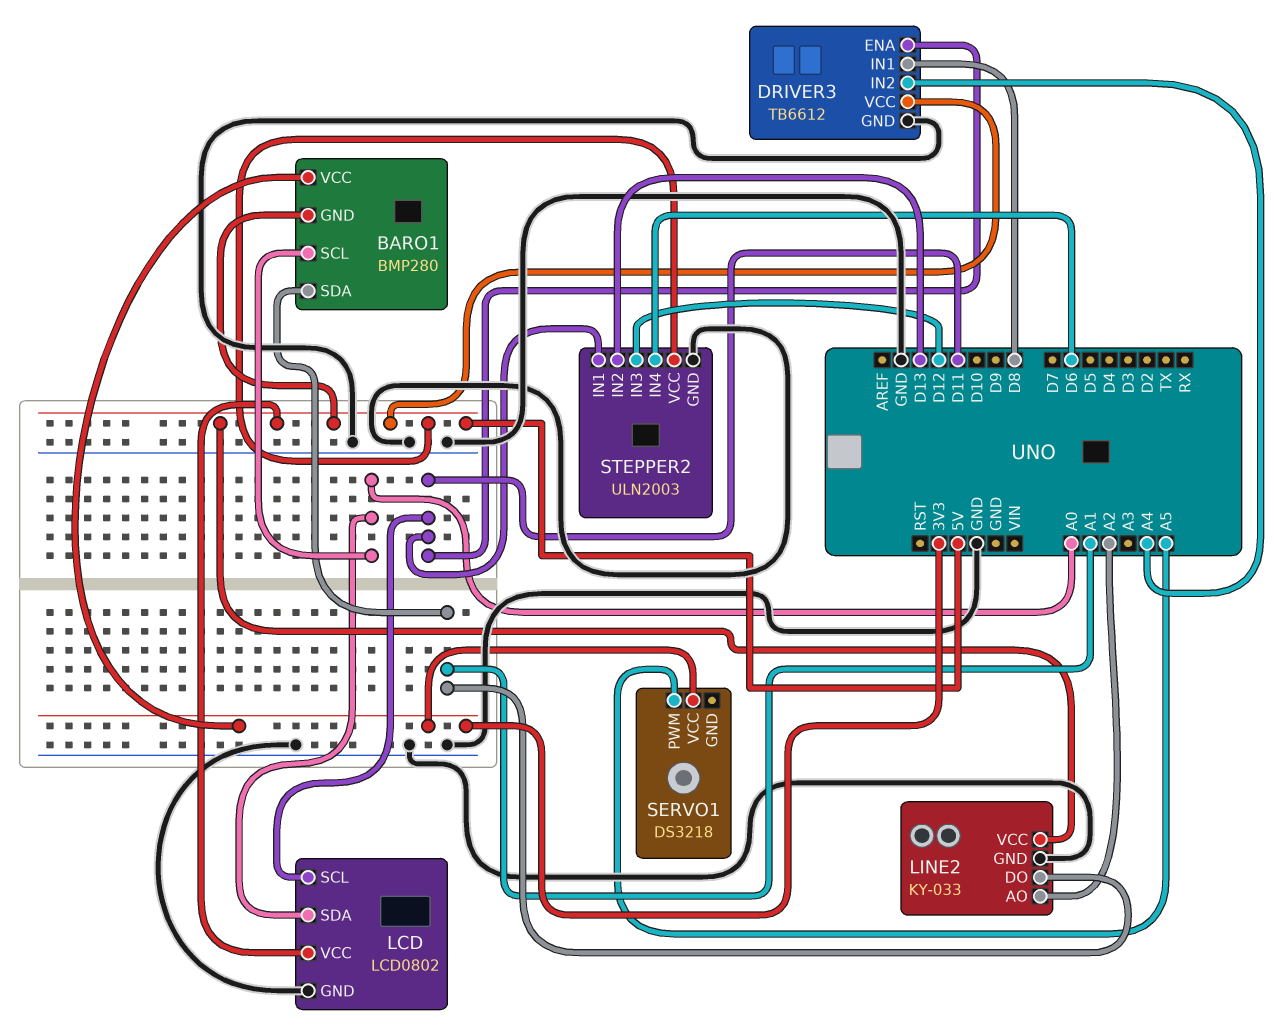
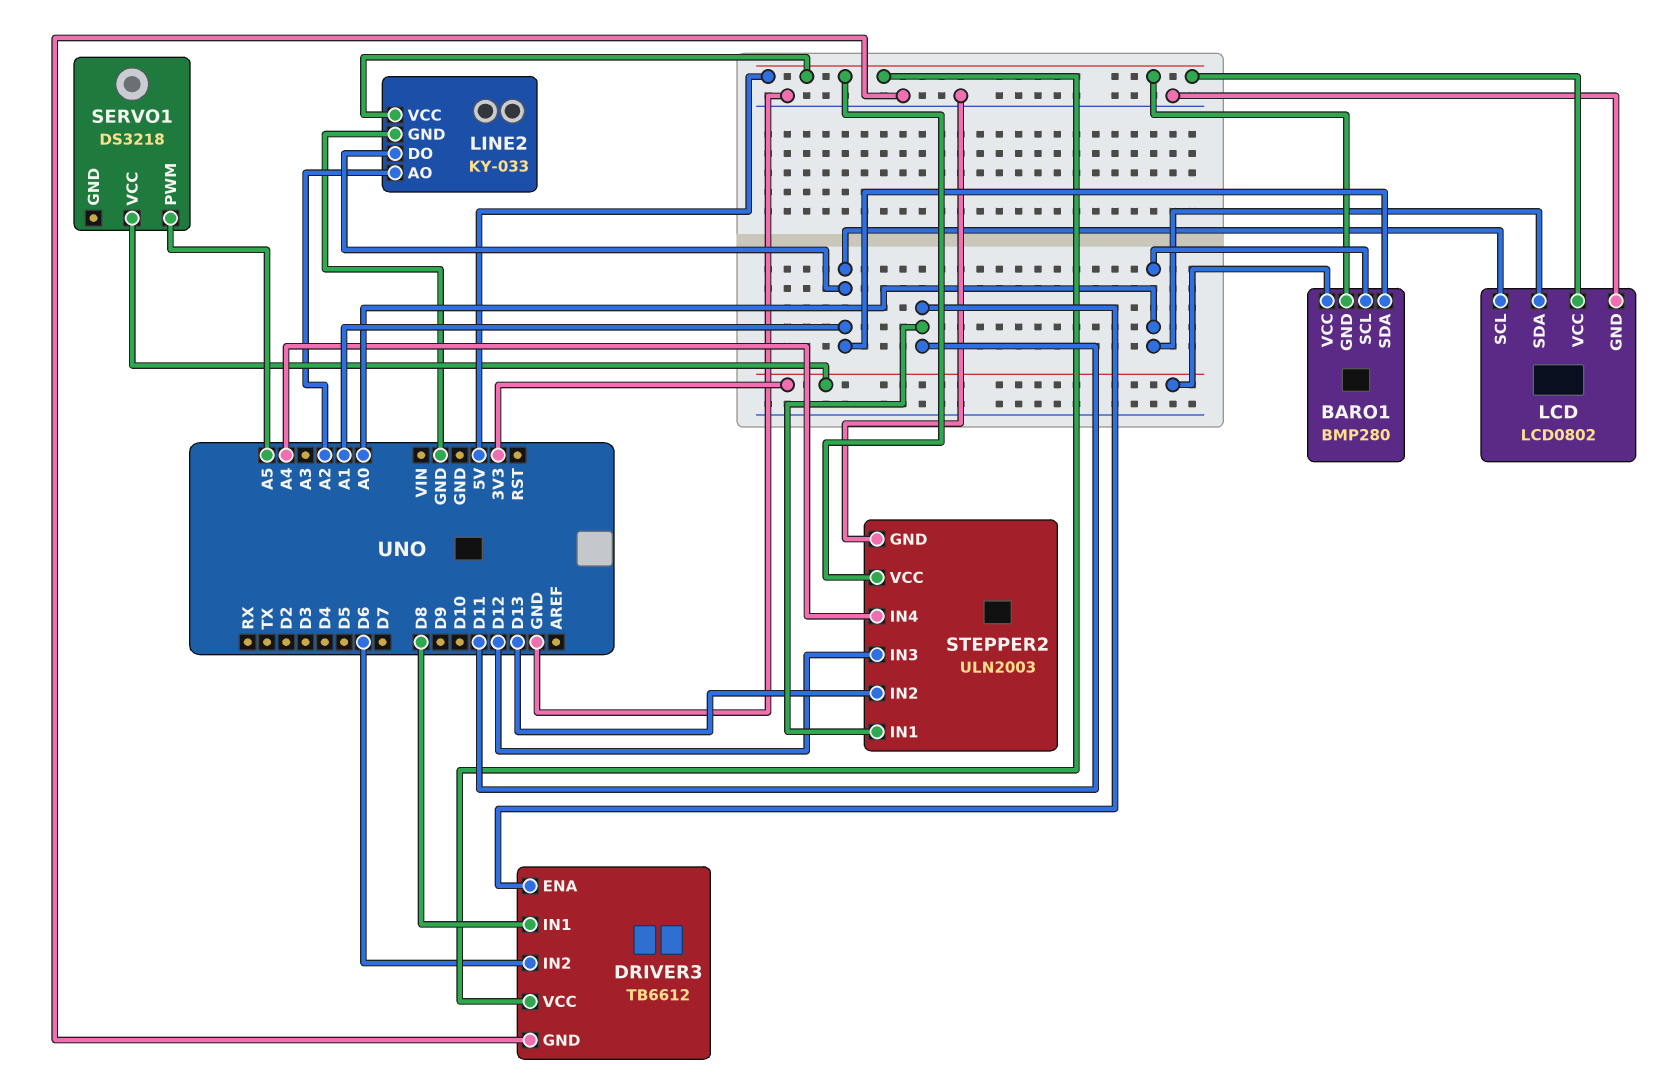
DRIVER3 pin IN2: A4 -> D6
LCD pin SCL: D11 -> A1
STEPPER2 pin IN4: D6 -> A4

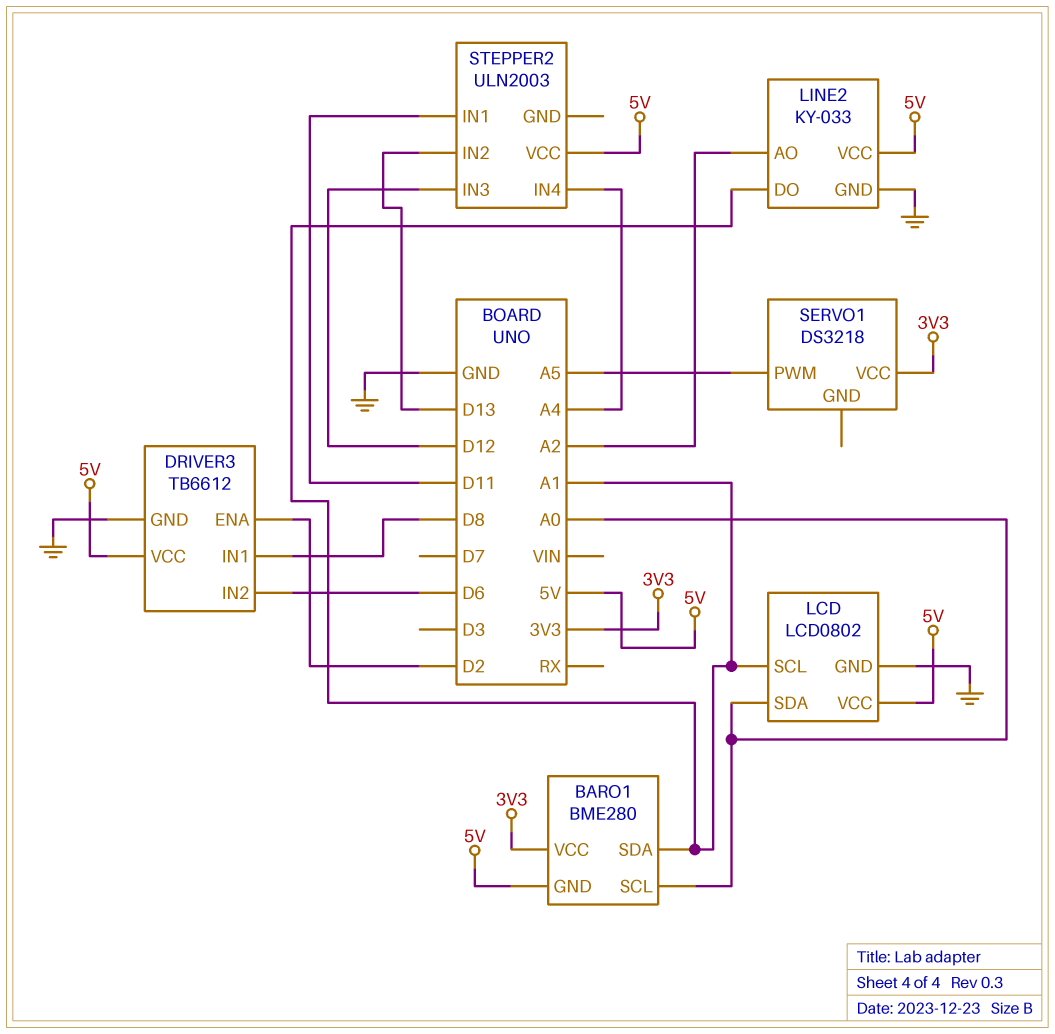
BARO1: BMP280 -> BME280
DRIVER3 pin ENA: D11 -> D2
STEPPER2 pin GND: GND -> none

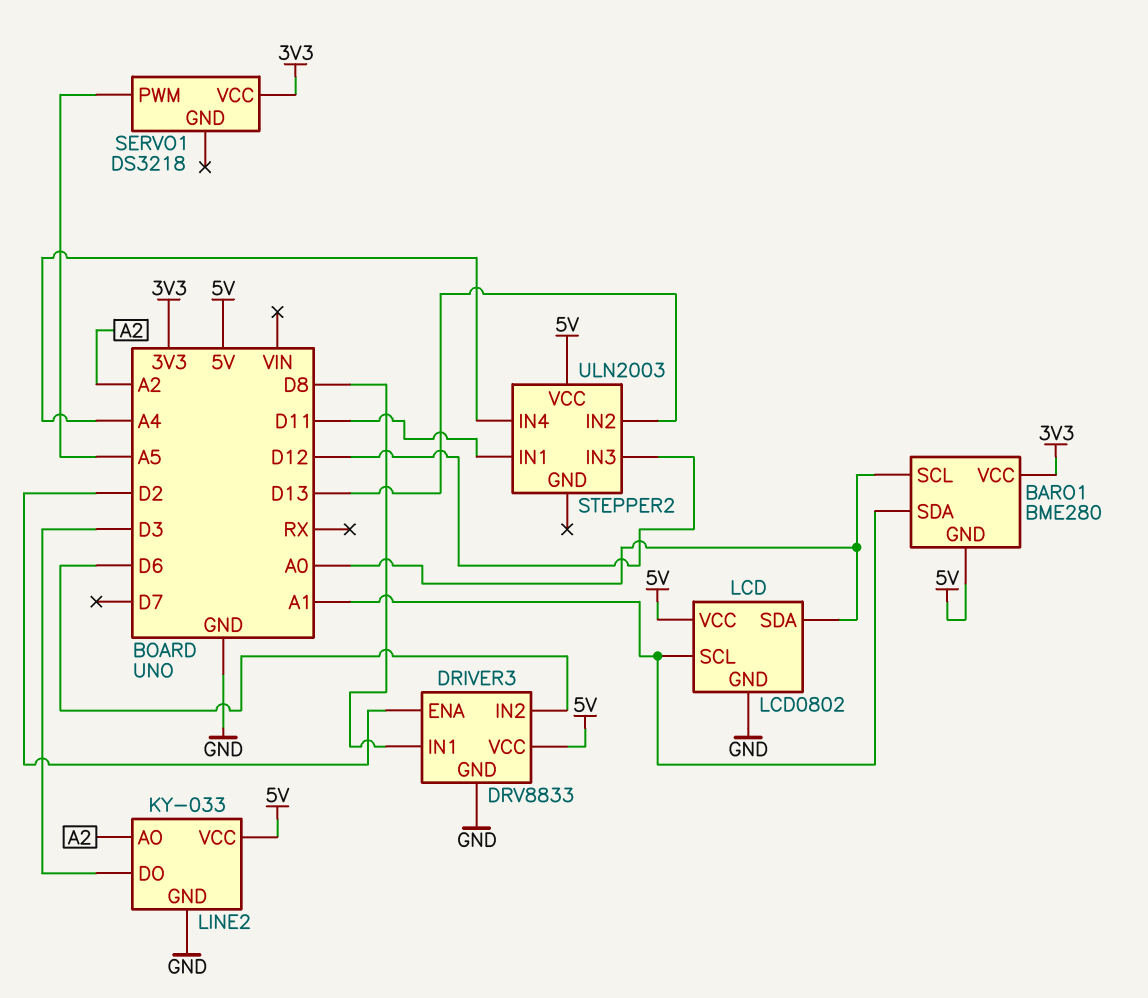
DRIVER3: TB6612 -> DRV8833
LINE2 pin DO: A1 -> D3

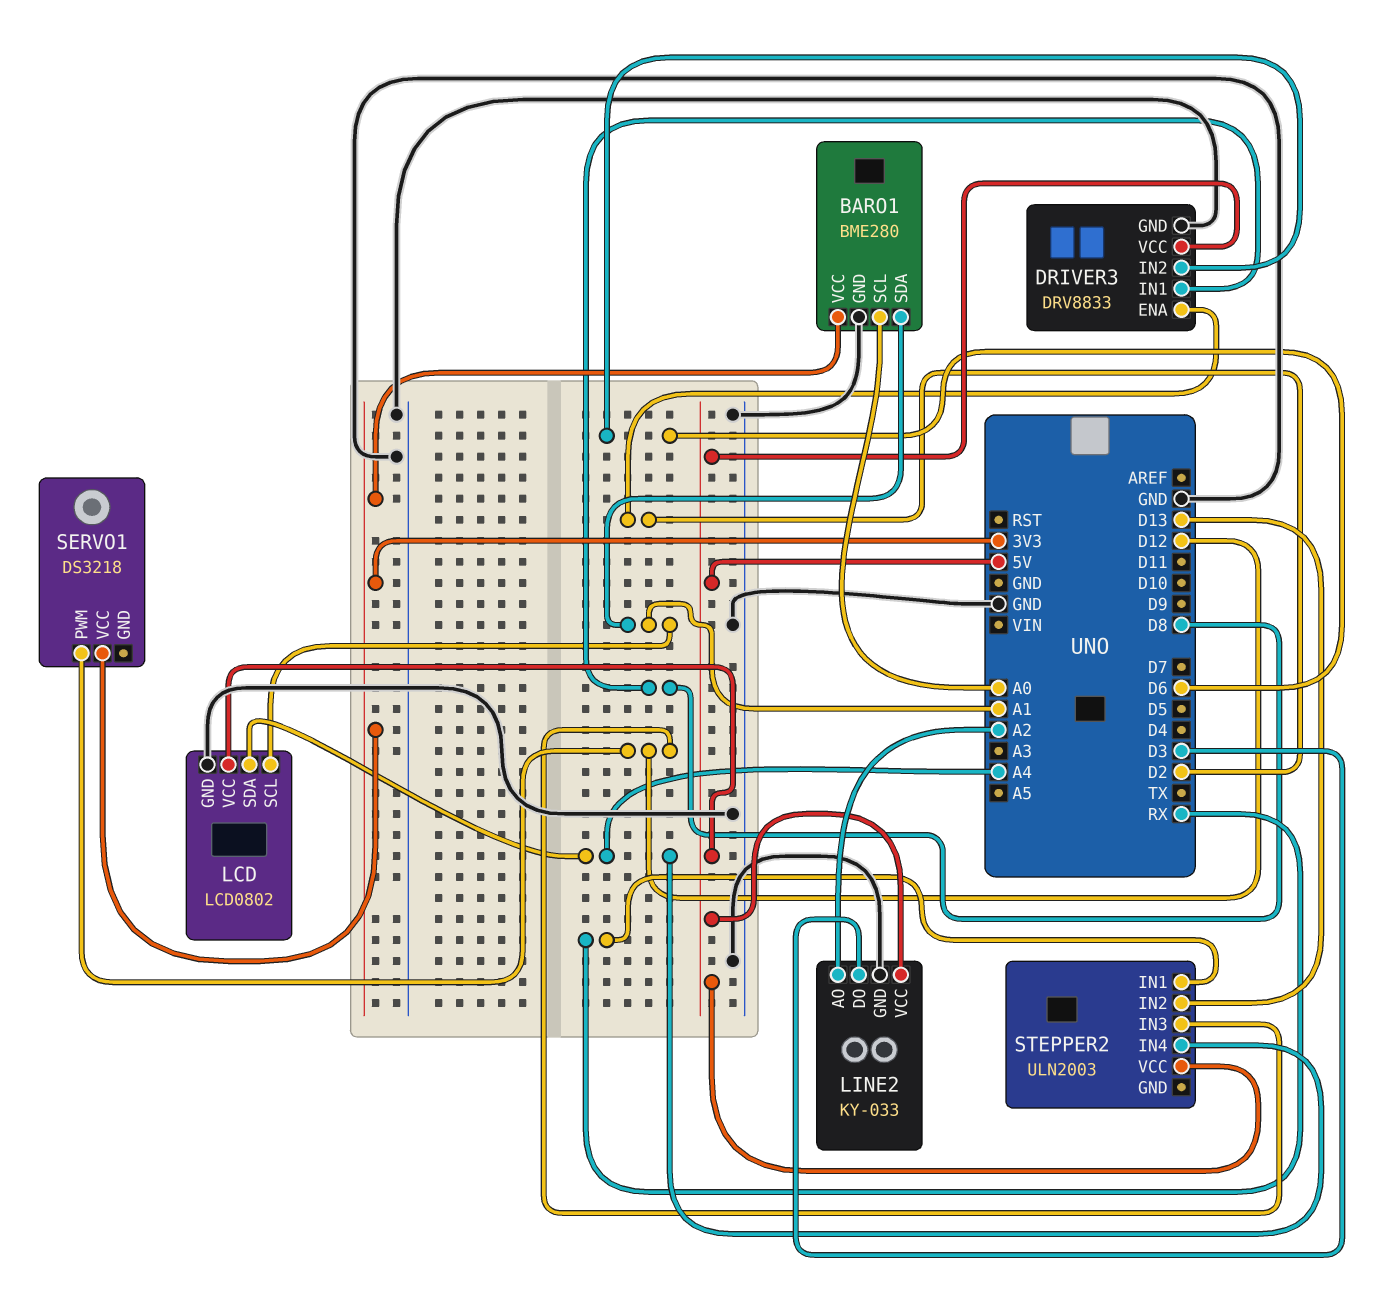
BARO1 pin GND: 5V -> GND
LCD pin SDA: A0 -> A4
SERVO1 pin PWM: A5 -> D12
STEPPER2 pin IN1: D11 -> RX

